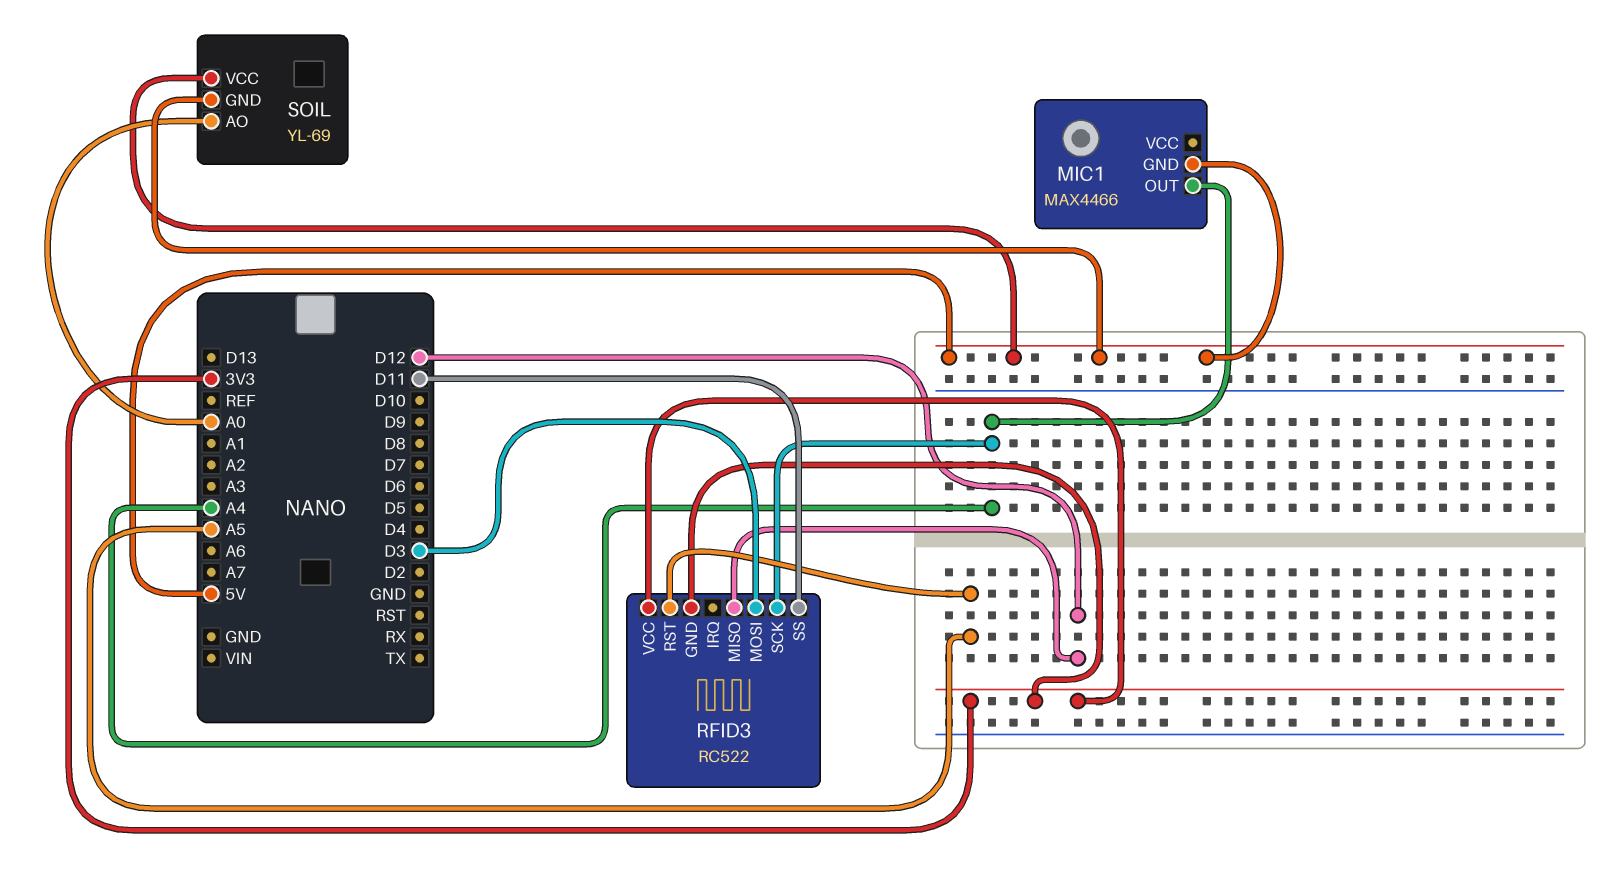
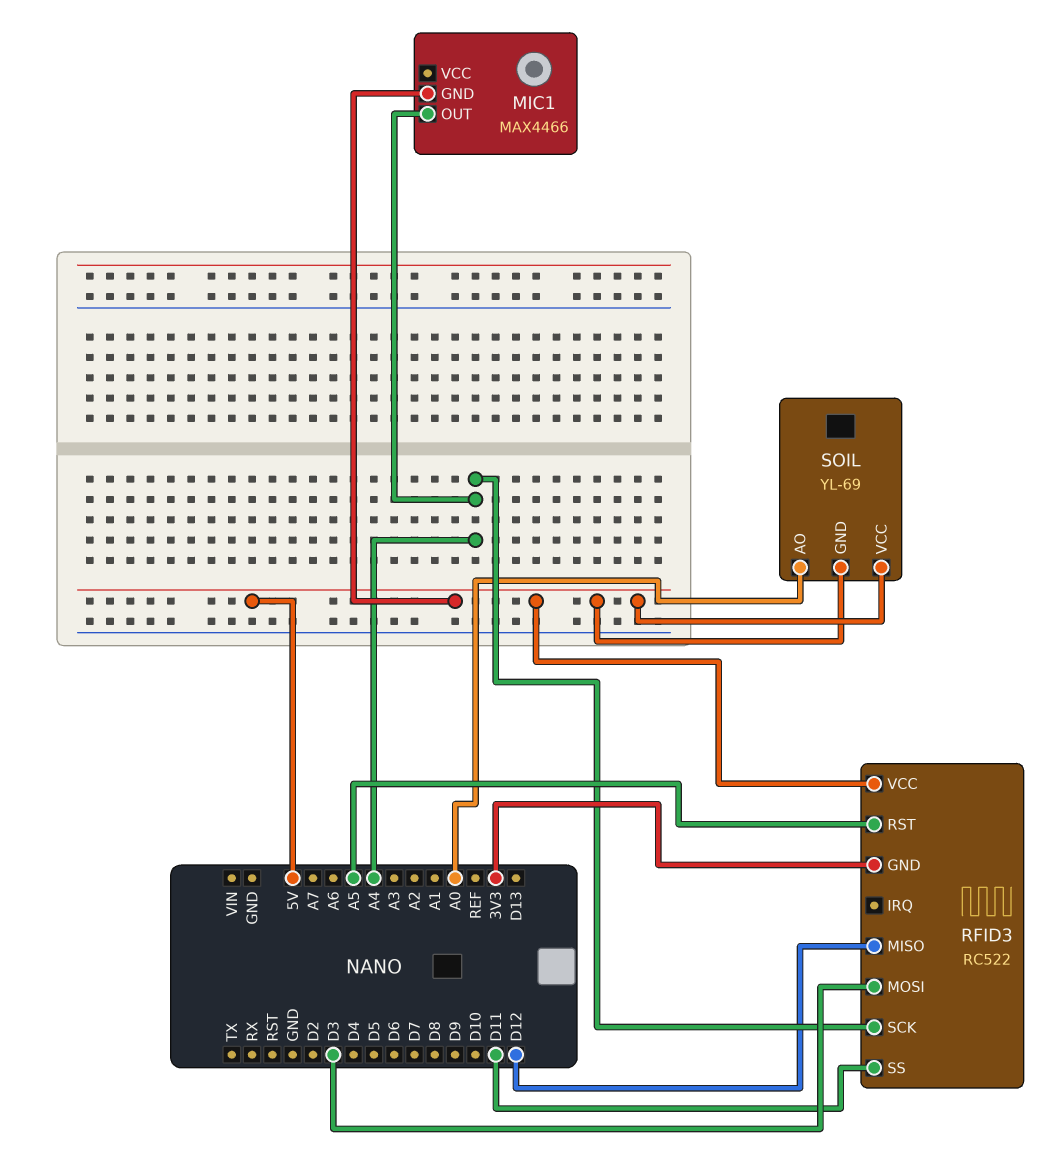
RFID3 pin VCC: 3V3 -> 5V

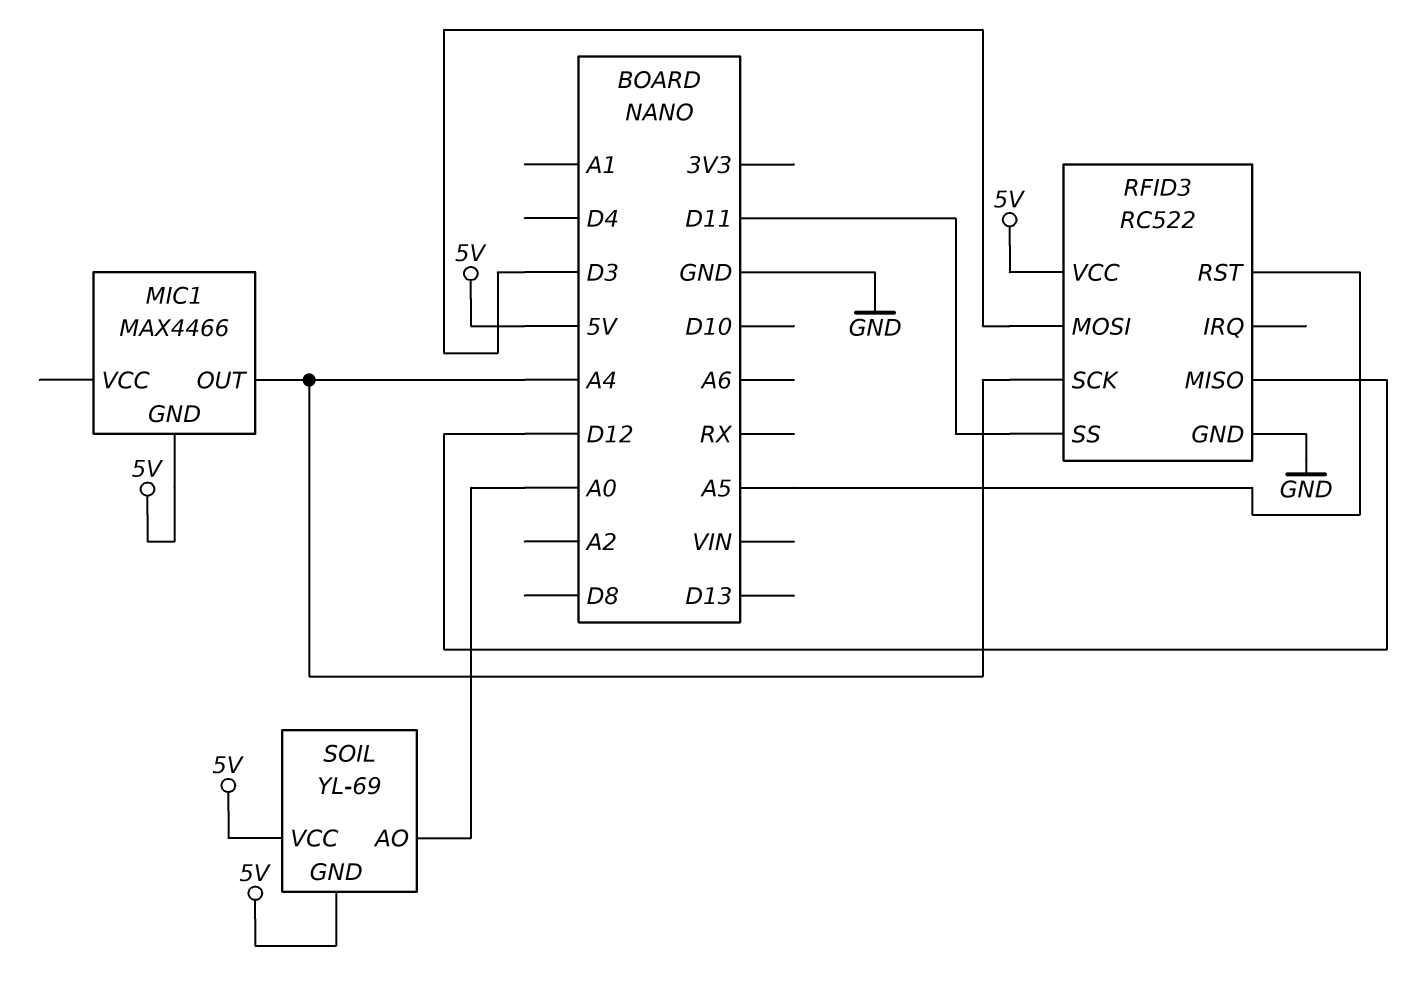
RFID3 pin GND: 3V3 -> GND

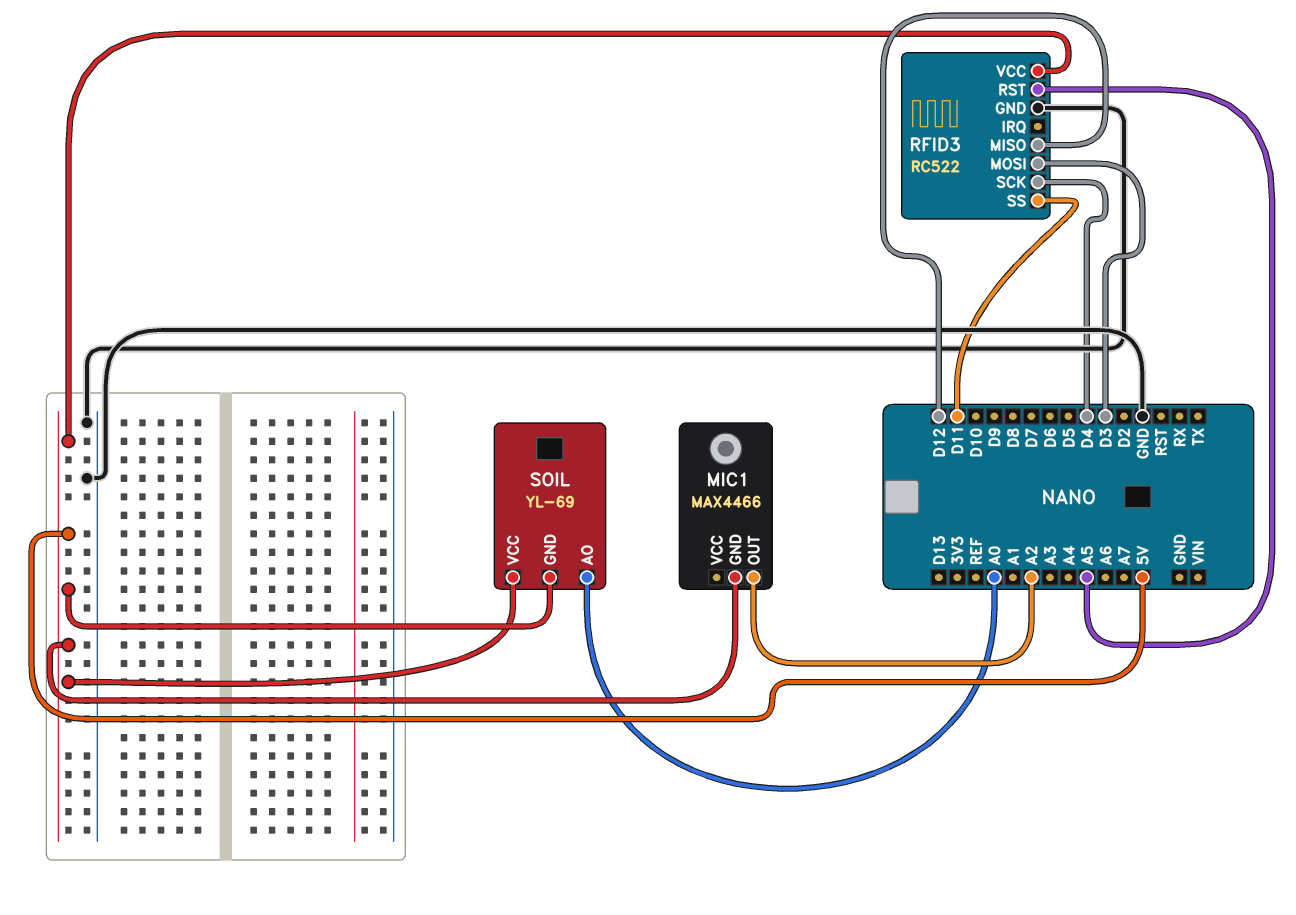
MIC1 pin OUT: A4 -> A2
RFID3 pin SCK: A4 -> D4

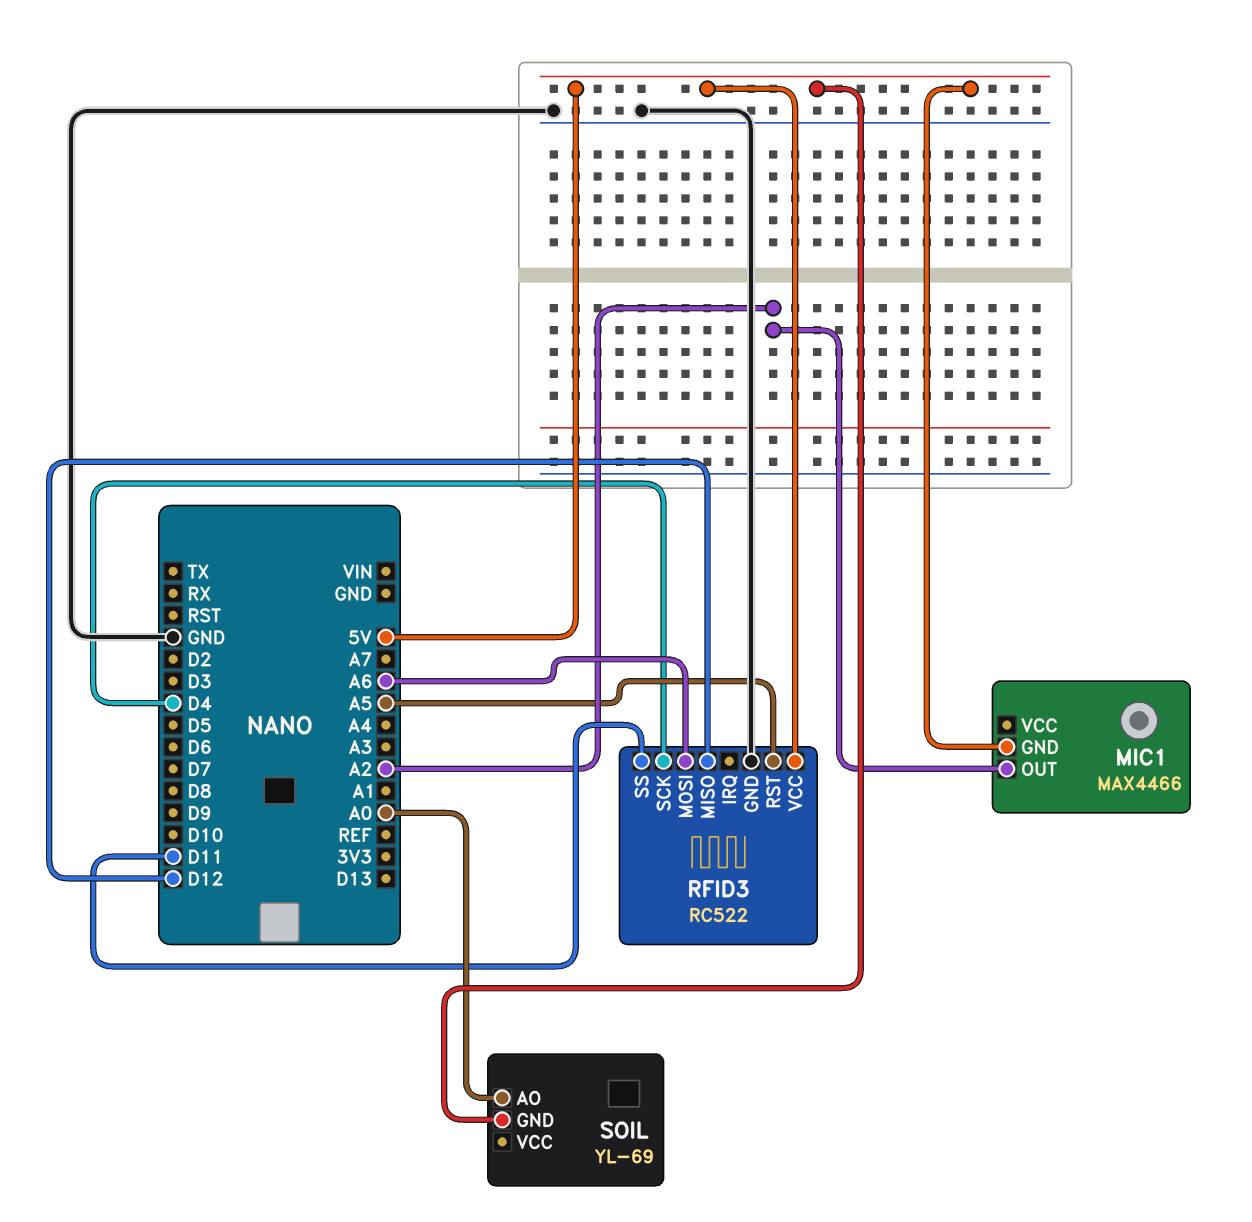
RFID3 pin MOSI: D3 -> A6
SOIL pin VCC: 5V -> none

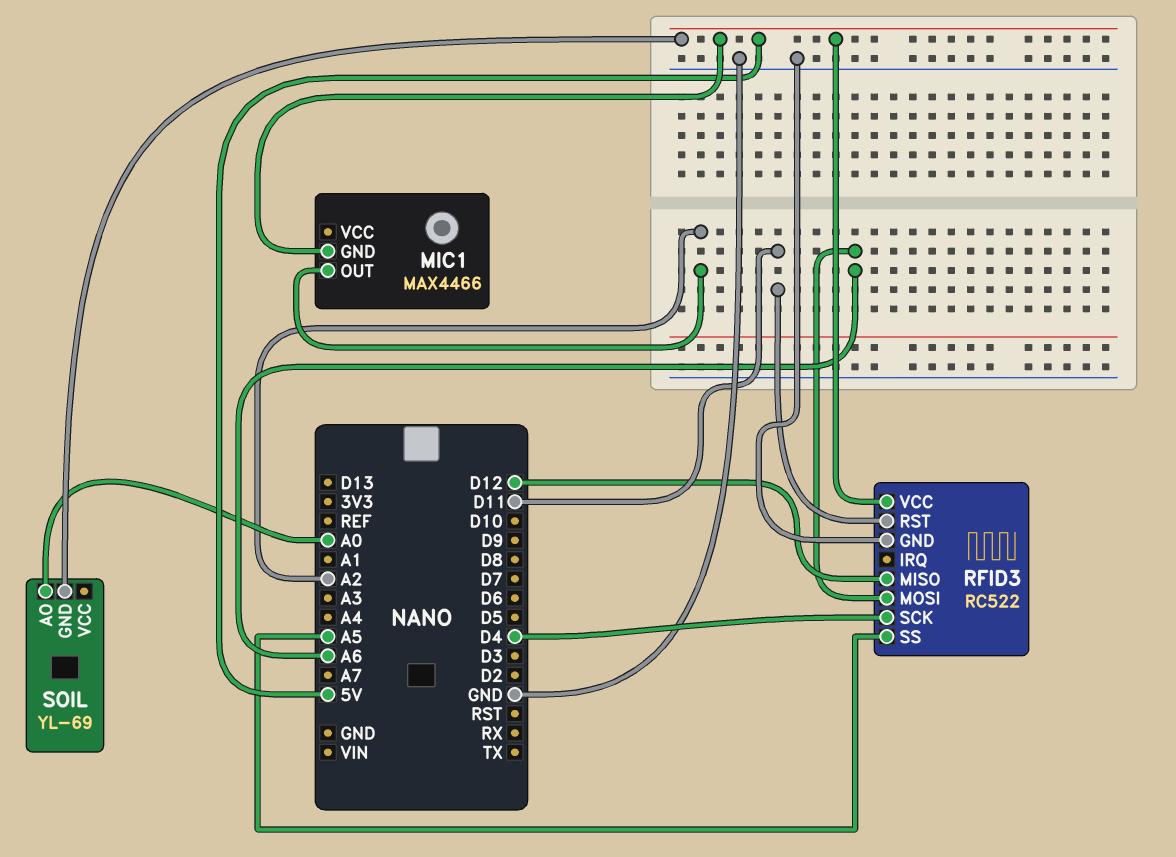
RFID3 pin RST: A5 -> D11
RFID3 pin SS: D11 -> A5

